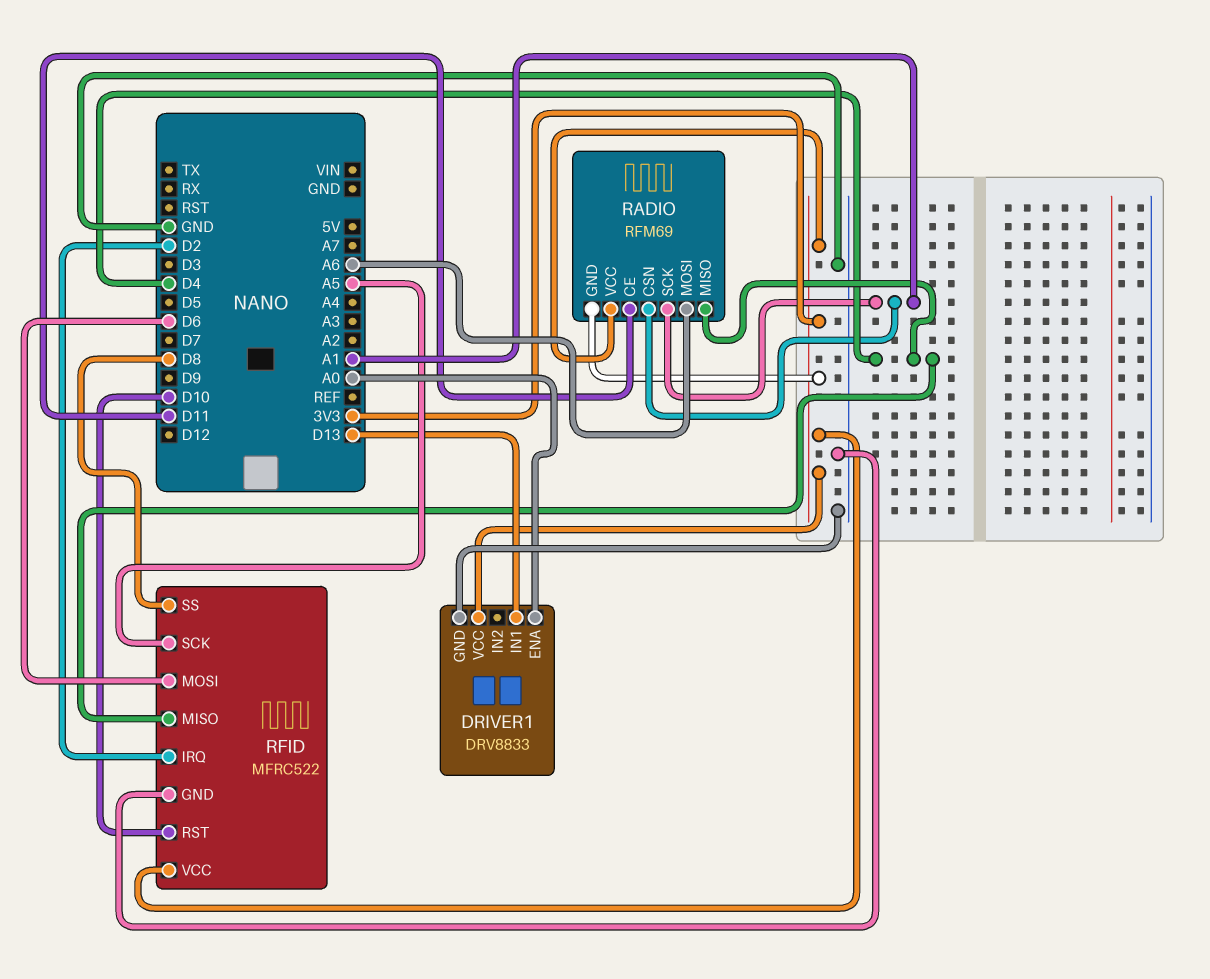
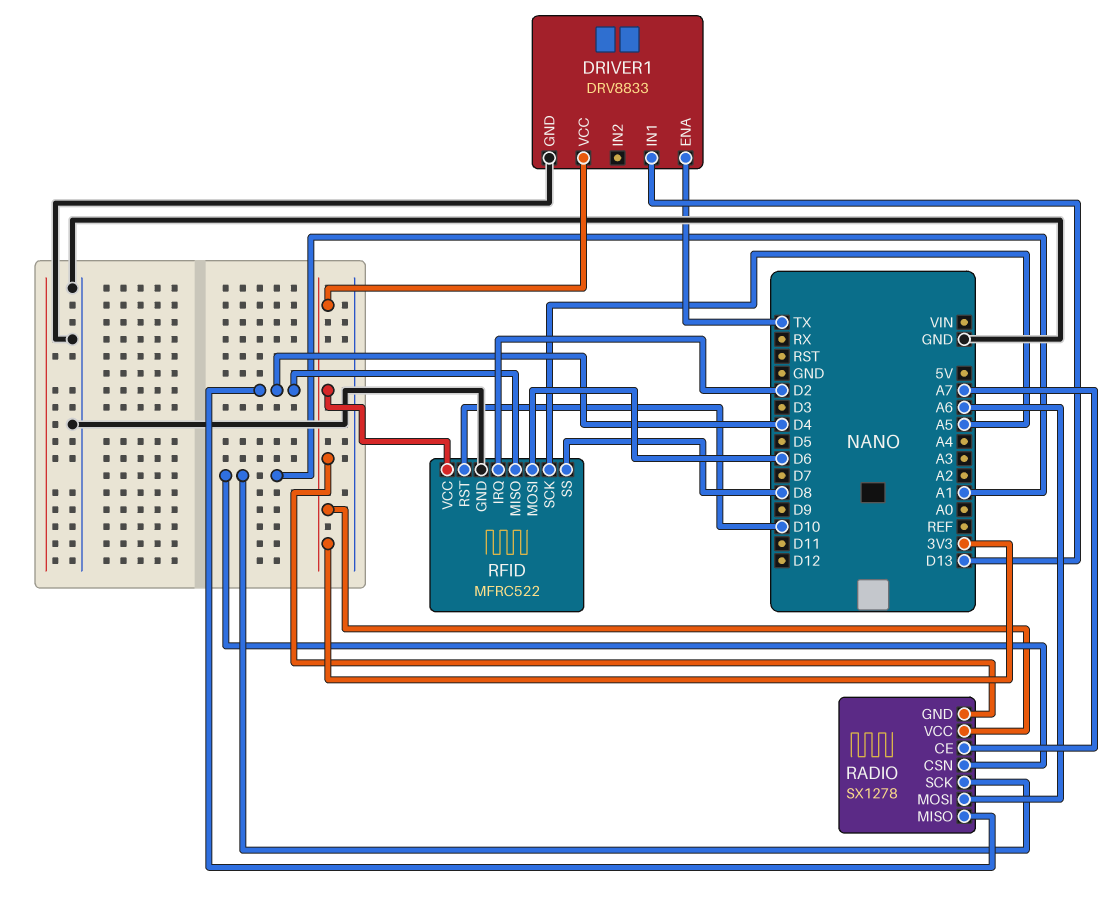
DRIVER1 pin ENA: A0 -> TX
RADIO: RFM69 -> SX1278
RADIO pin CE: D11 -> A7

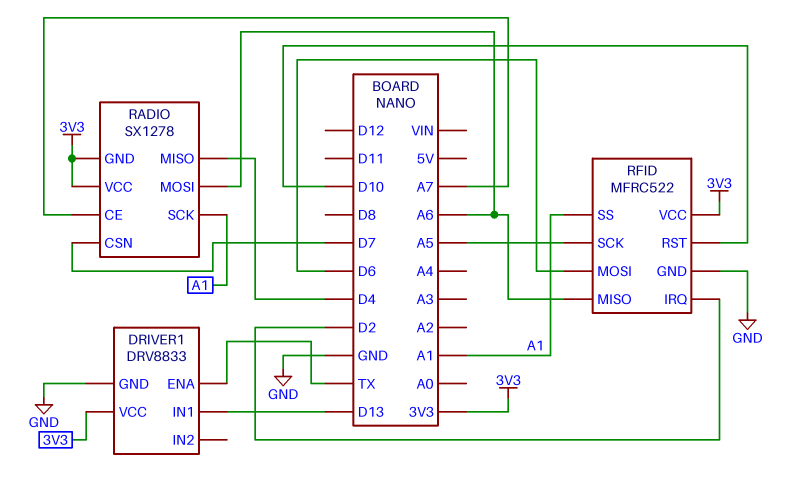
RADIO pin CSN: A1 -> D7
RFID pin MISO: D4 -> A6
RFID pin SS: D8 -> A1

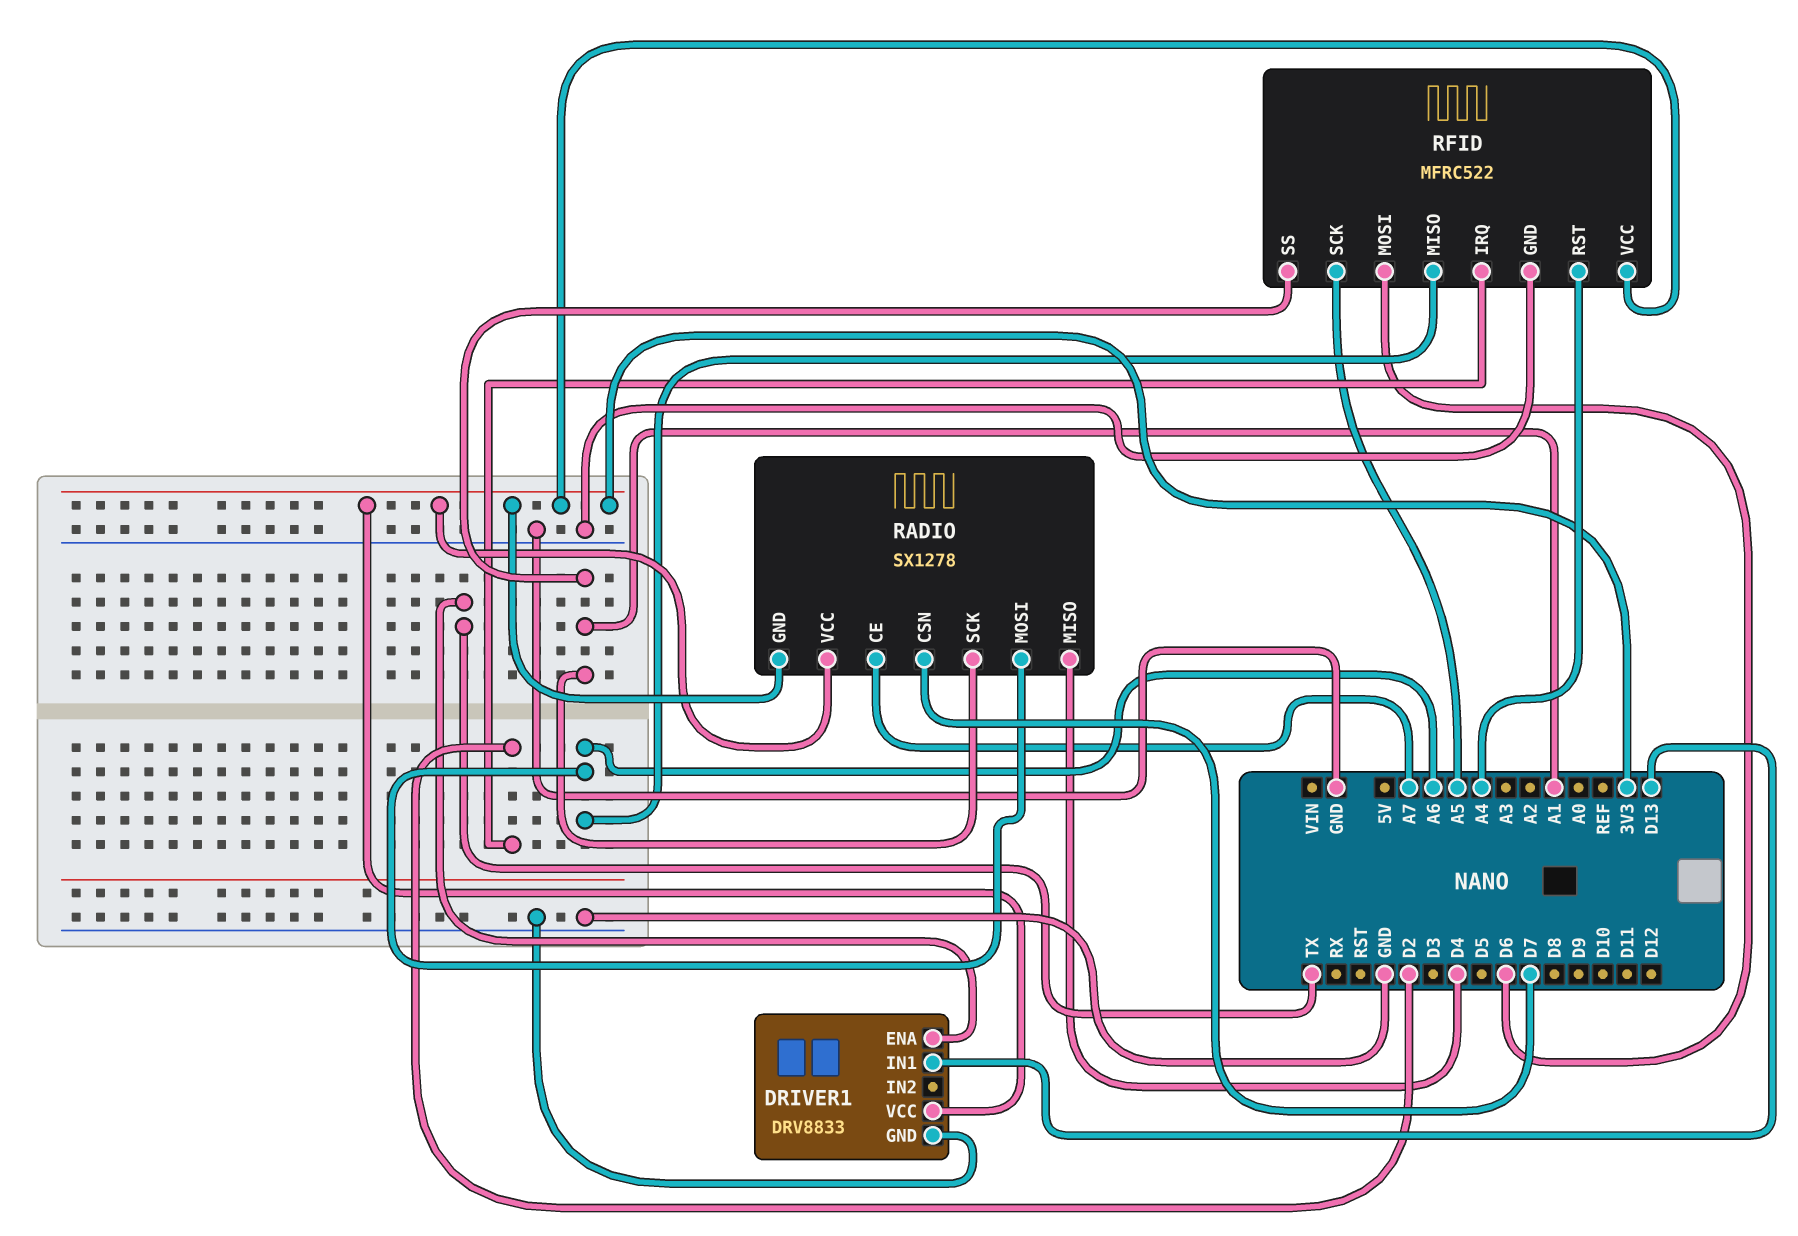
RFID pin RST: D10 -> A4

